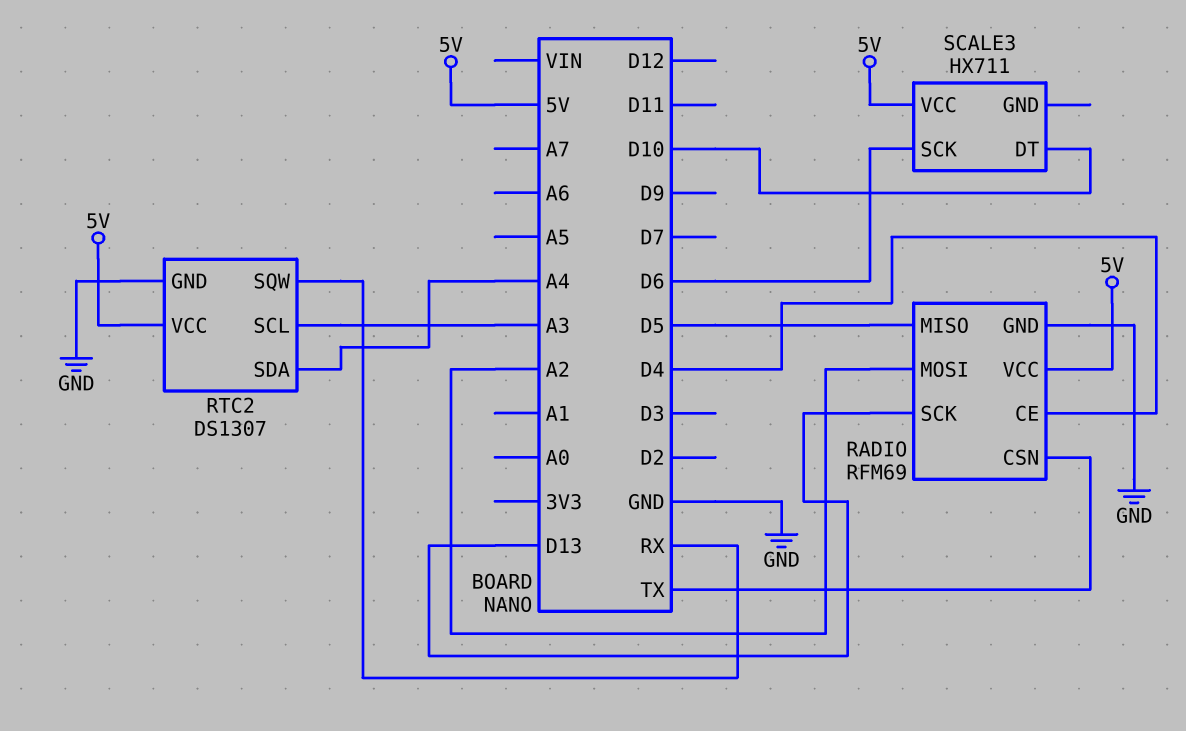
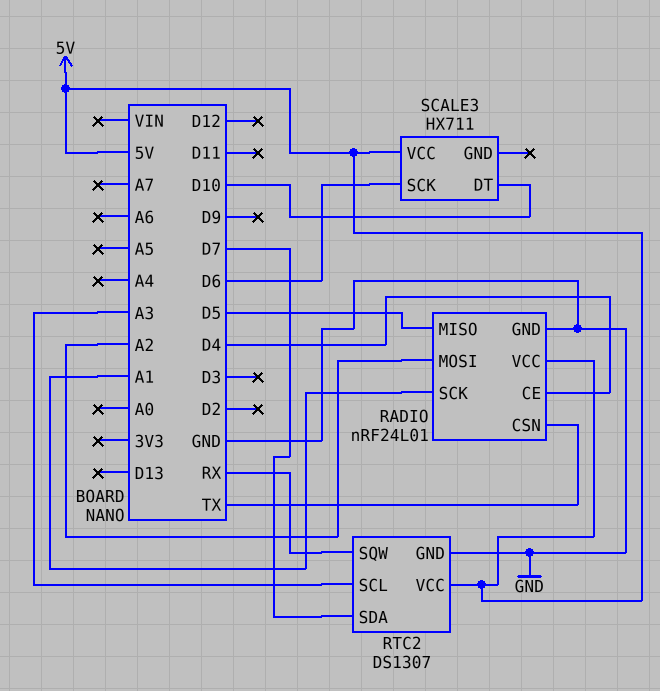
RADIO: RFM69 -> nRF24L01
RADIO pin SCK: D13 -> A1
RTC2 pin SDA: A4 -> D7

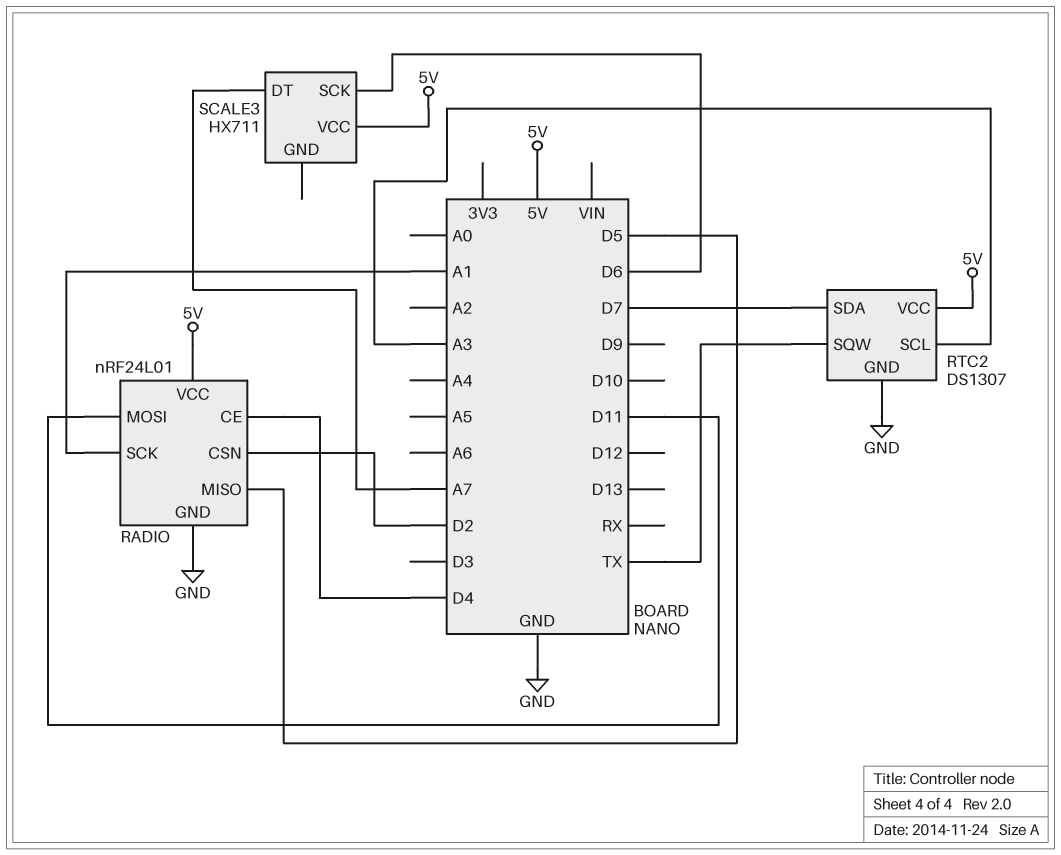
RADIO pin CSN: TX -> D2
RADIO pin MOSI: A2 -> D11
RTC2 pin SQW: RX -> TX
SCALE3 pin DT: D10 -> A7

